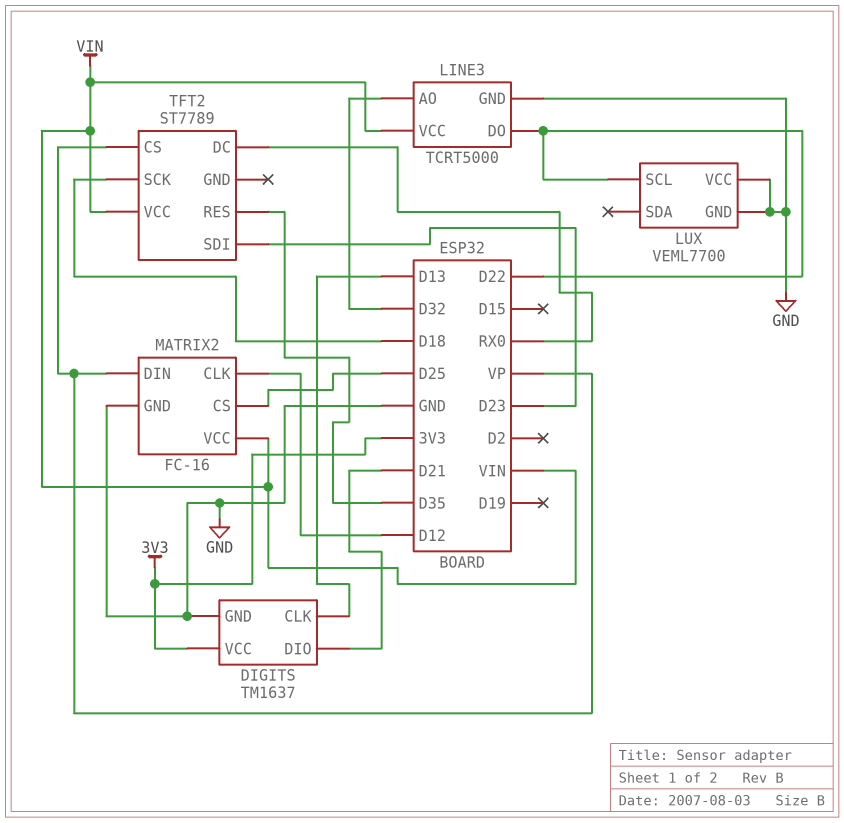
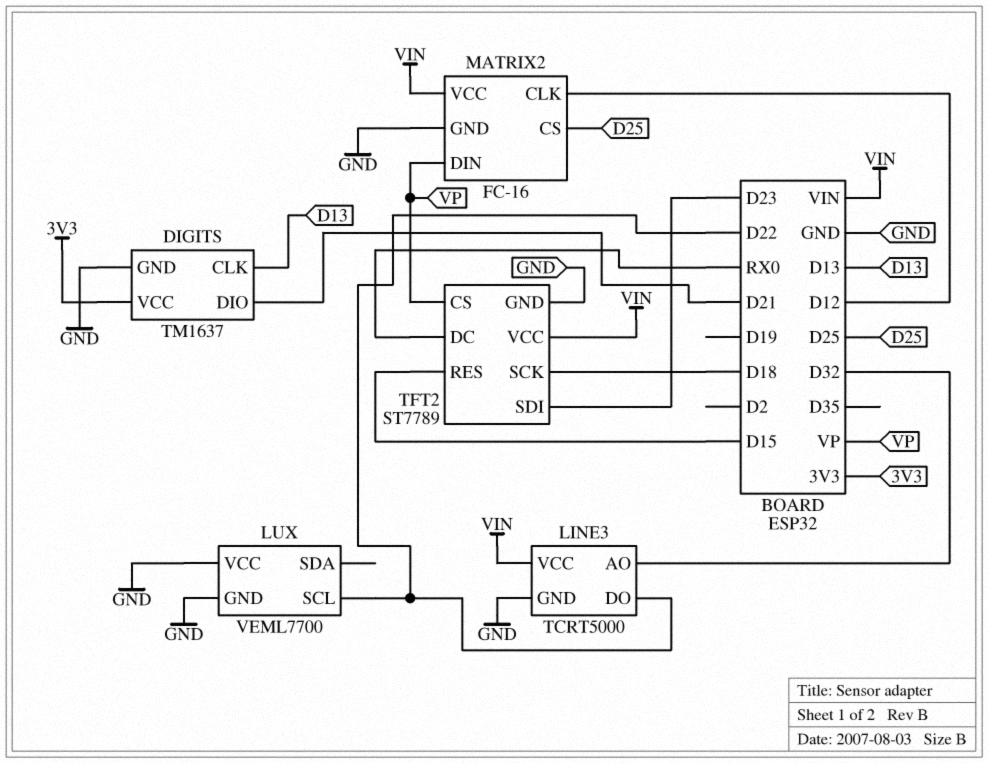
TFT2 pin GND: none -> GND
TFT2 pin RES: D35 -> D15

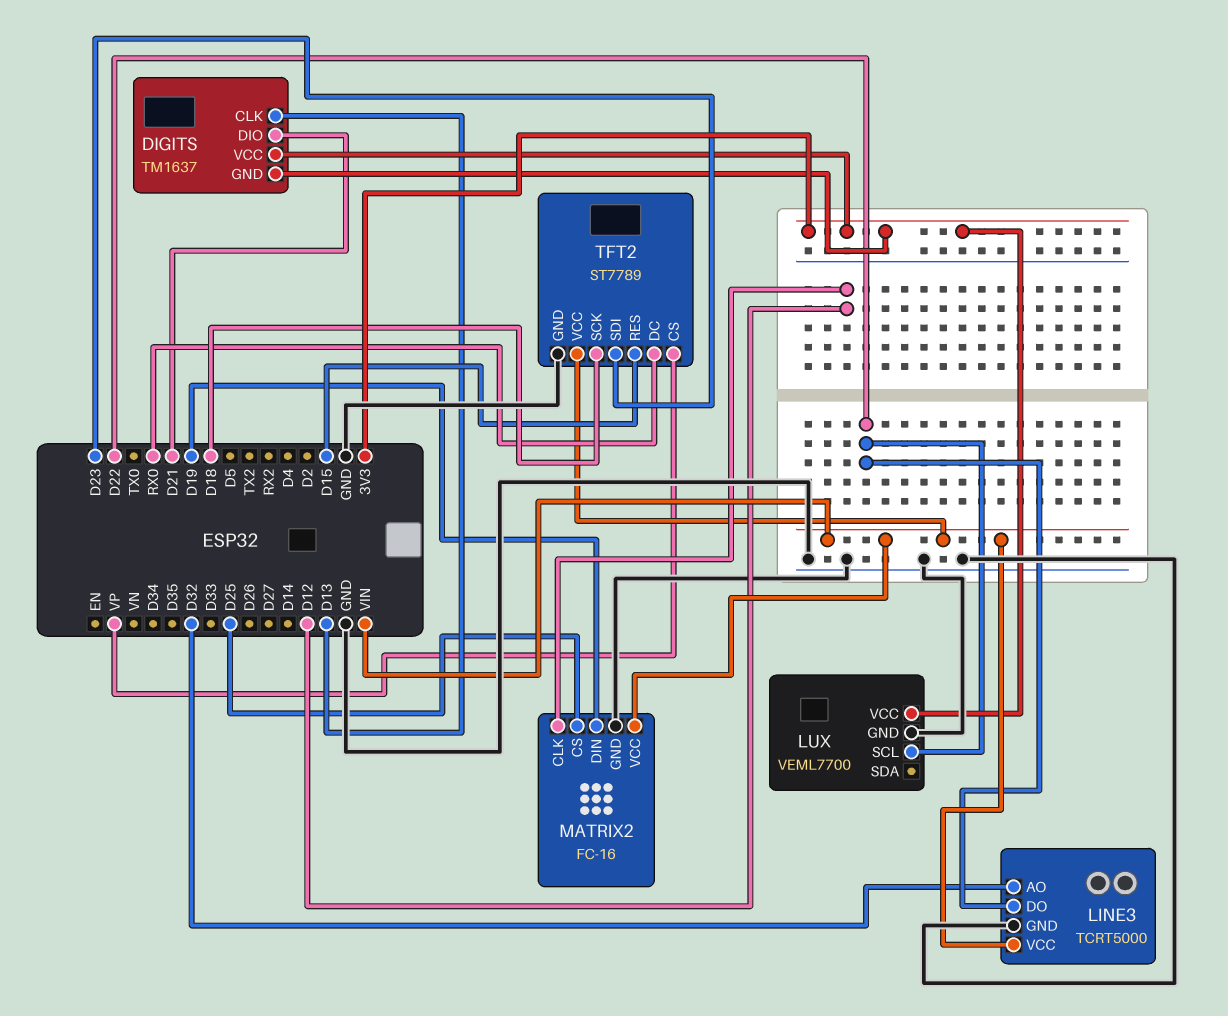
DIGITS pin GND: GND -> 3V3
LUX pin VCC: GND -> 3V3
MATRIX2 pin DIN: VP -> D19

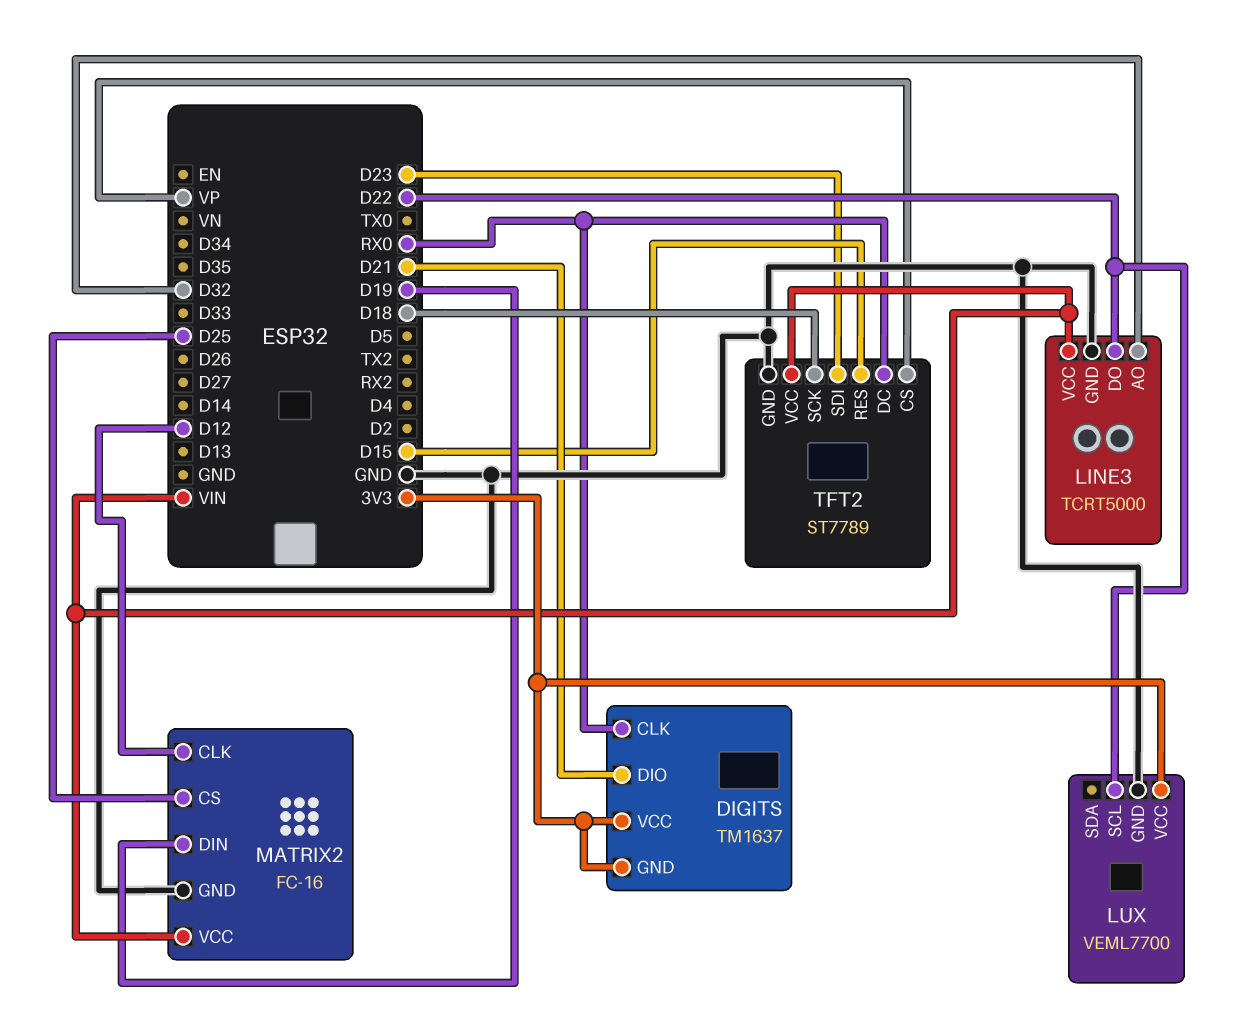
DIGITS pin CLK: D13 -> RX0

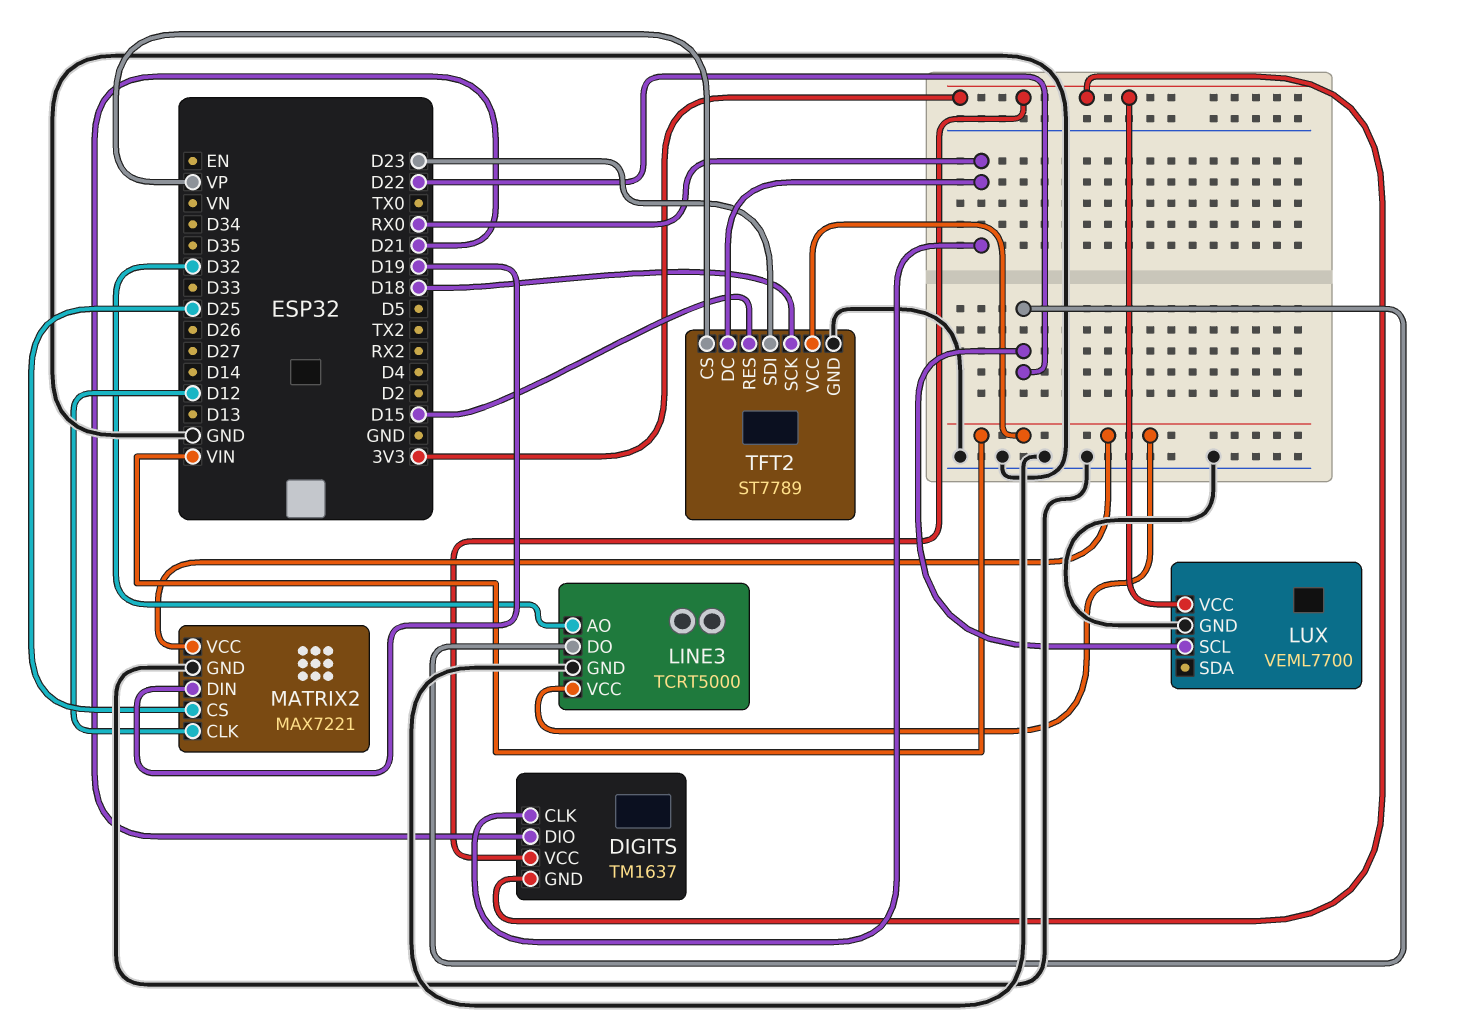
MATRIX2: FC-16 -> MAX7221

